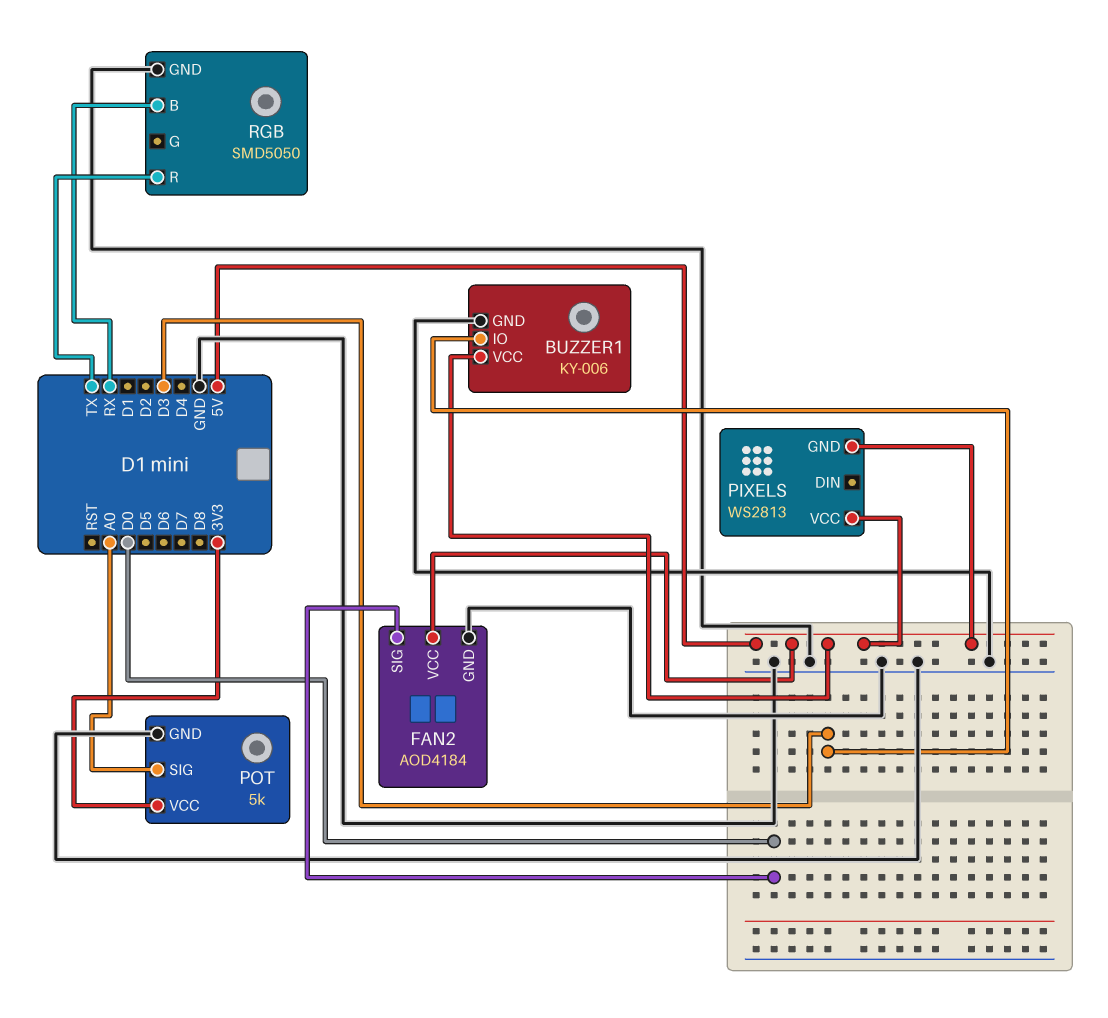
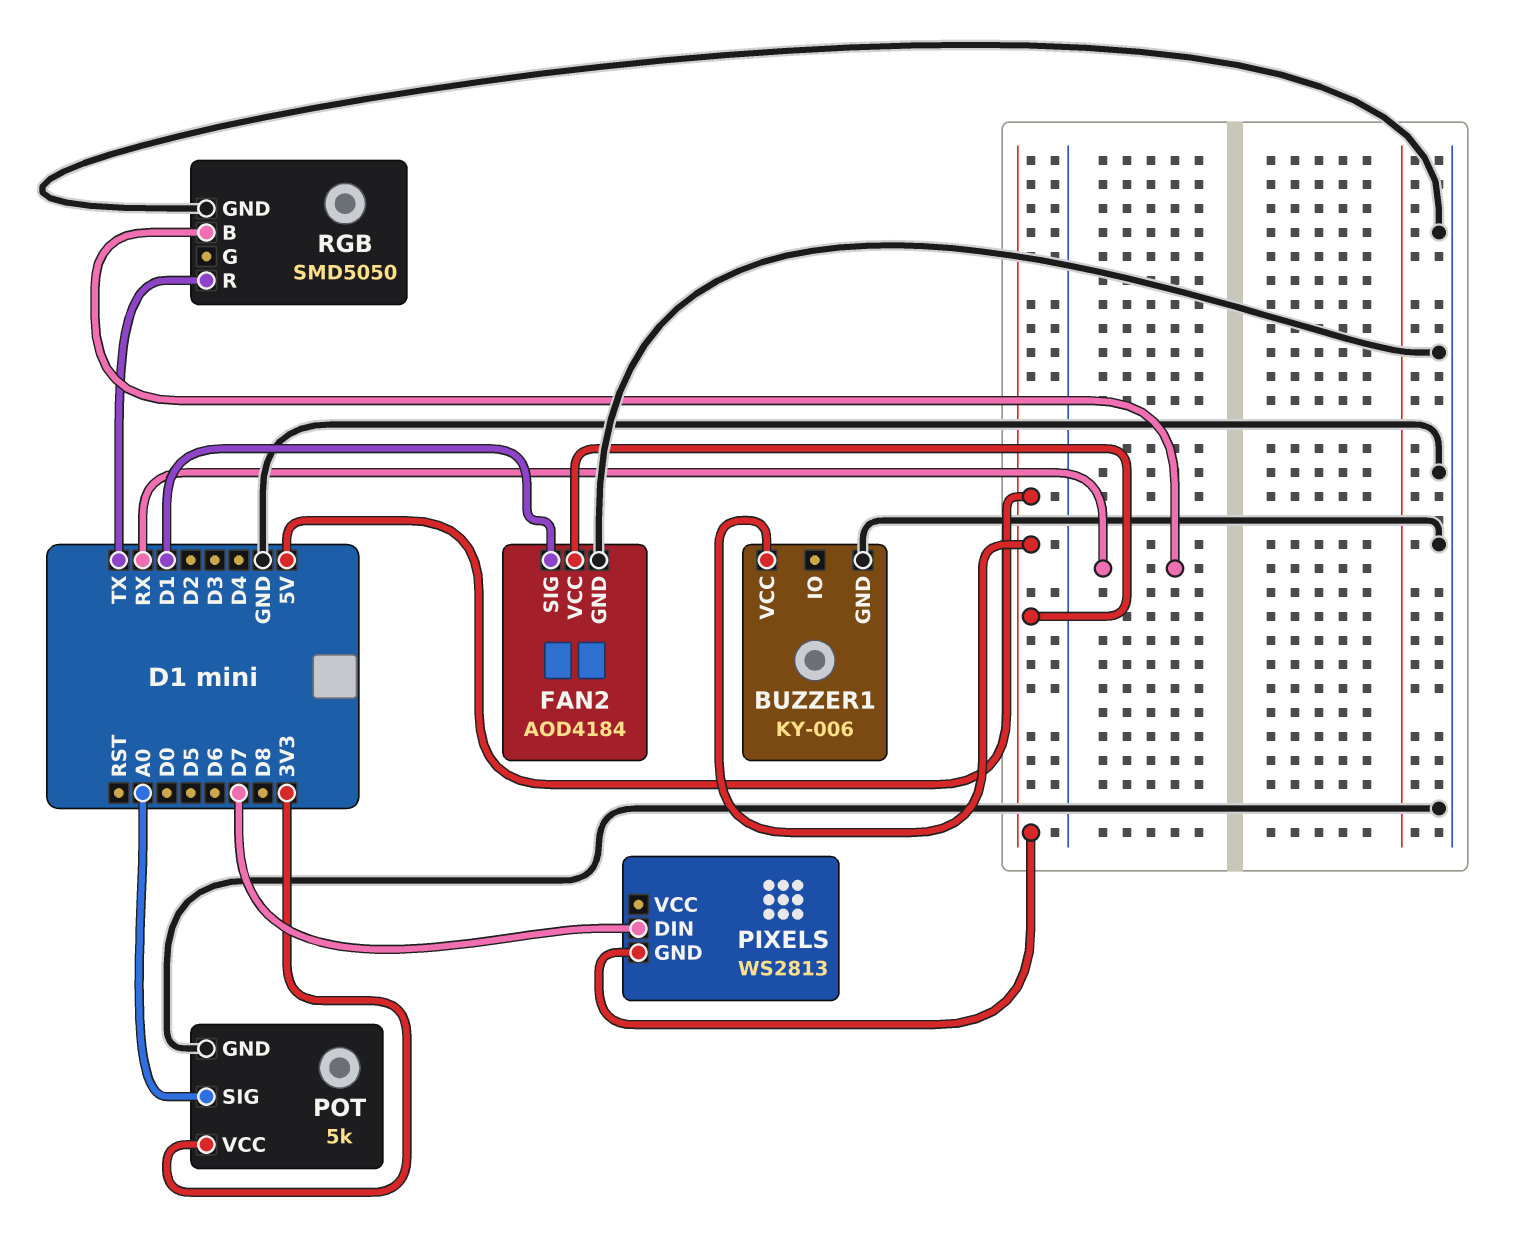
BUZZER1 pin IO: D3 -> none
FAN2 pin SIG: D0 -> D1
PIXELS pin DIN: none -> D7
PIXELS pin VCC: 5V -> none

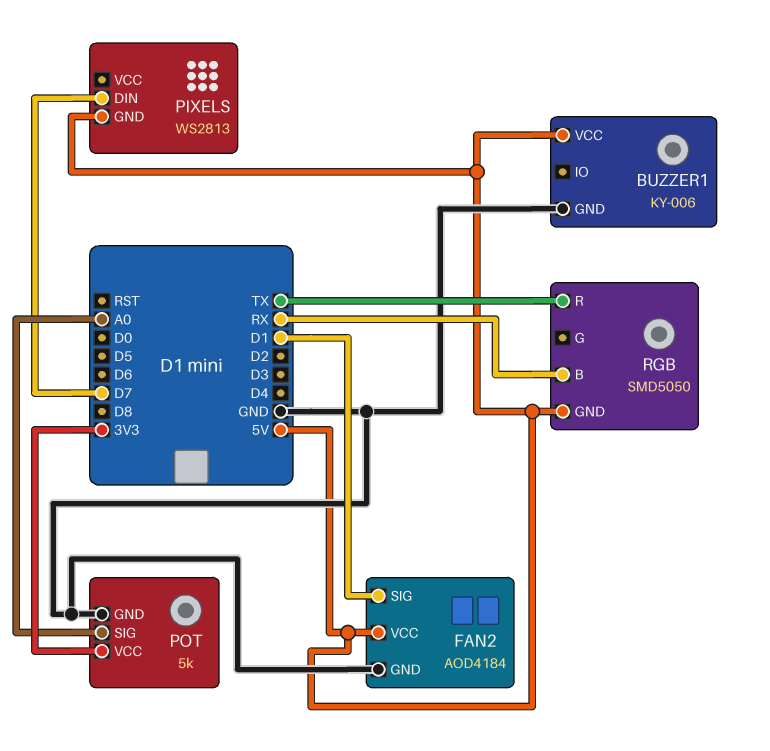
RGB pin GND: GND -> 5V

